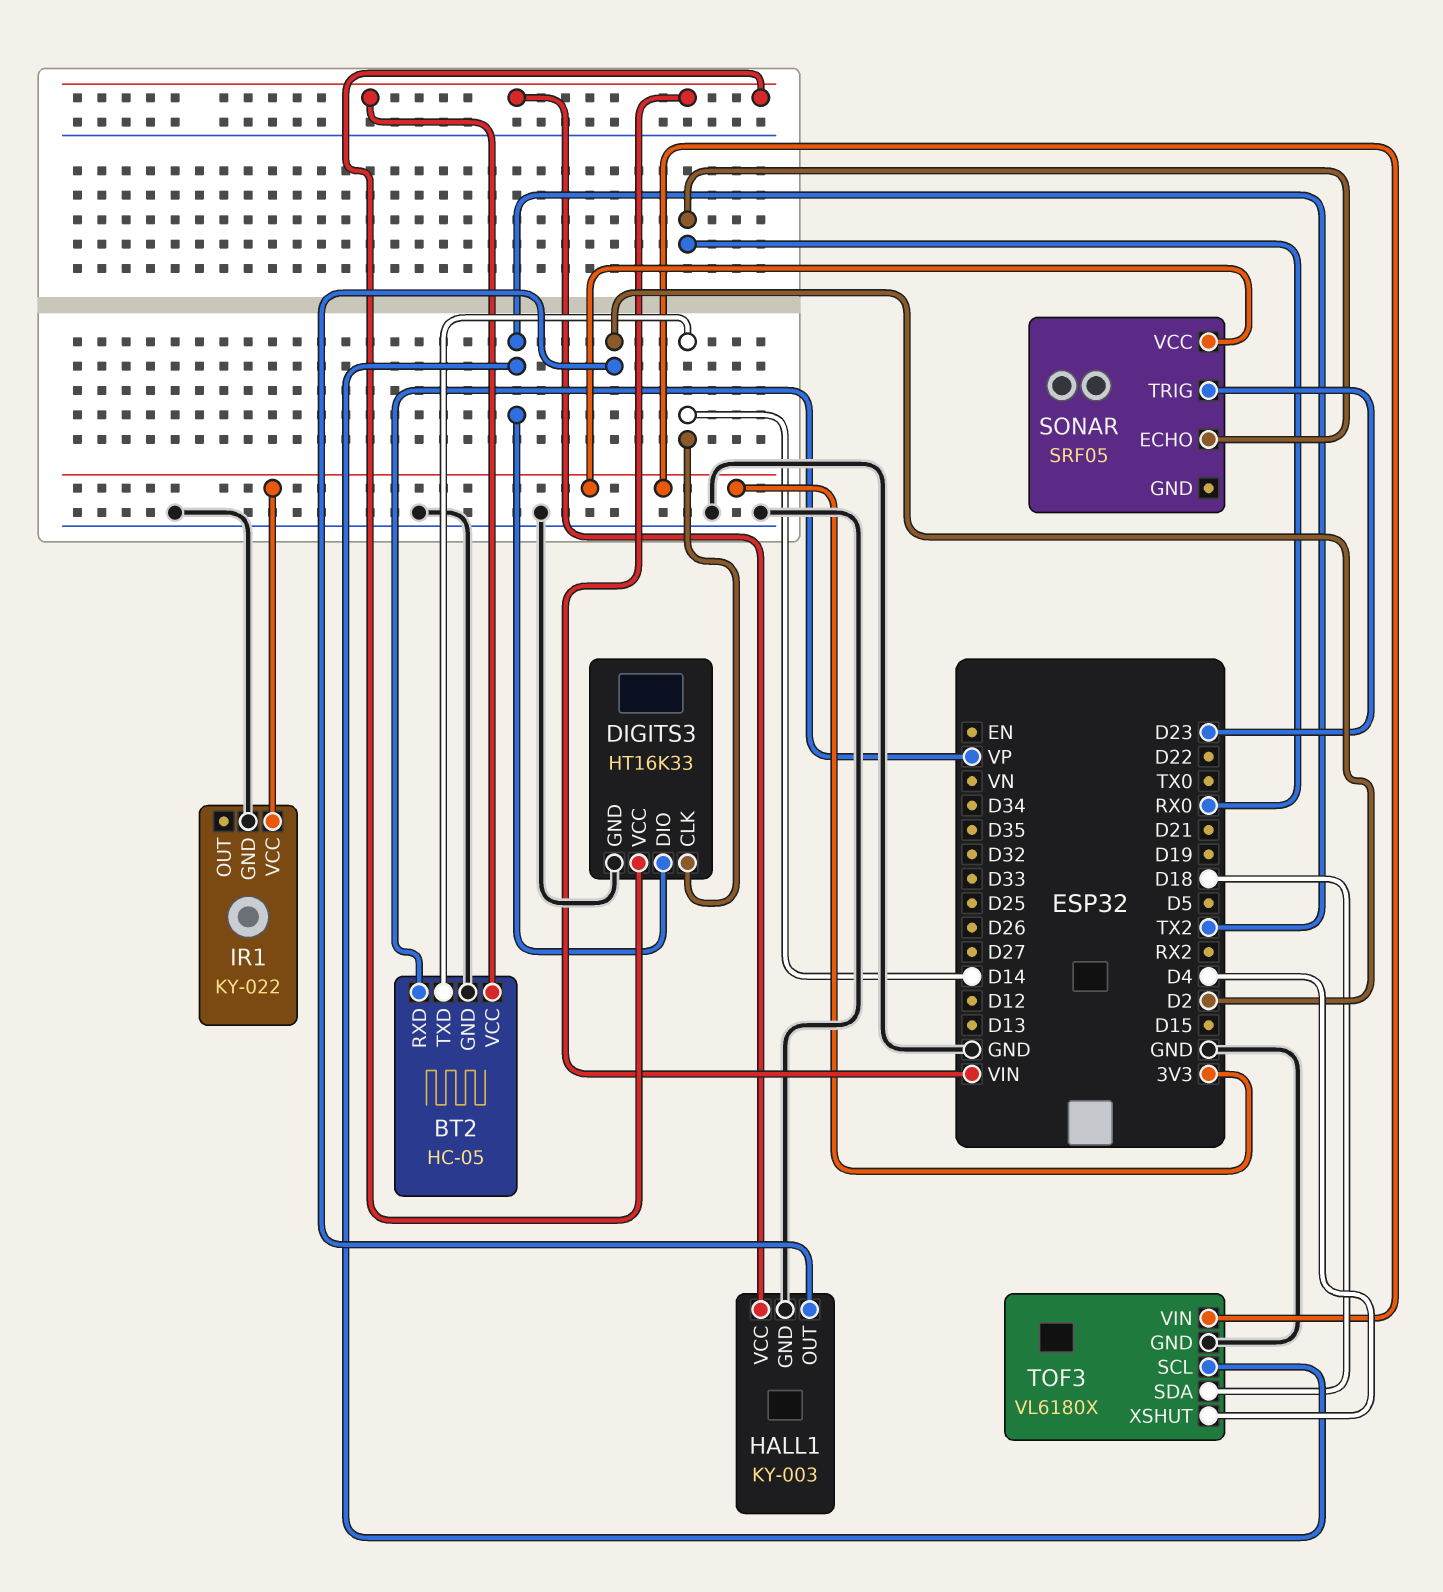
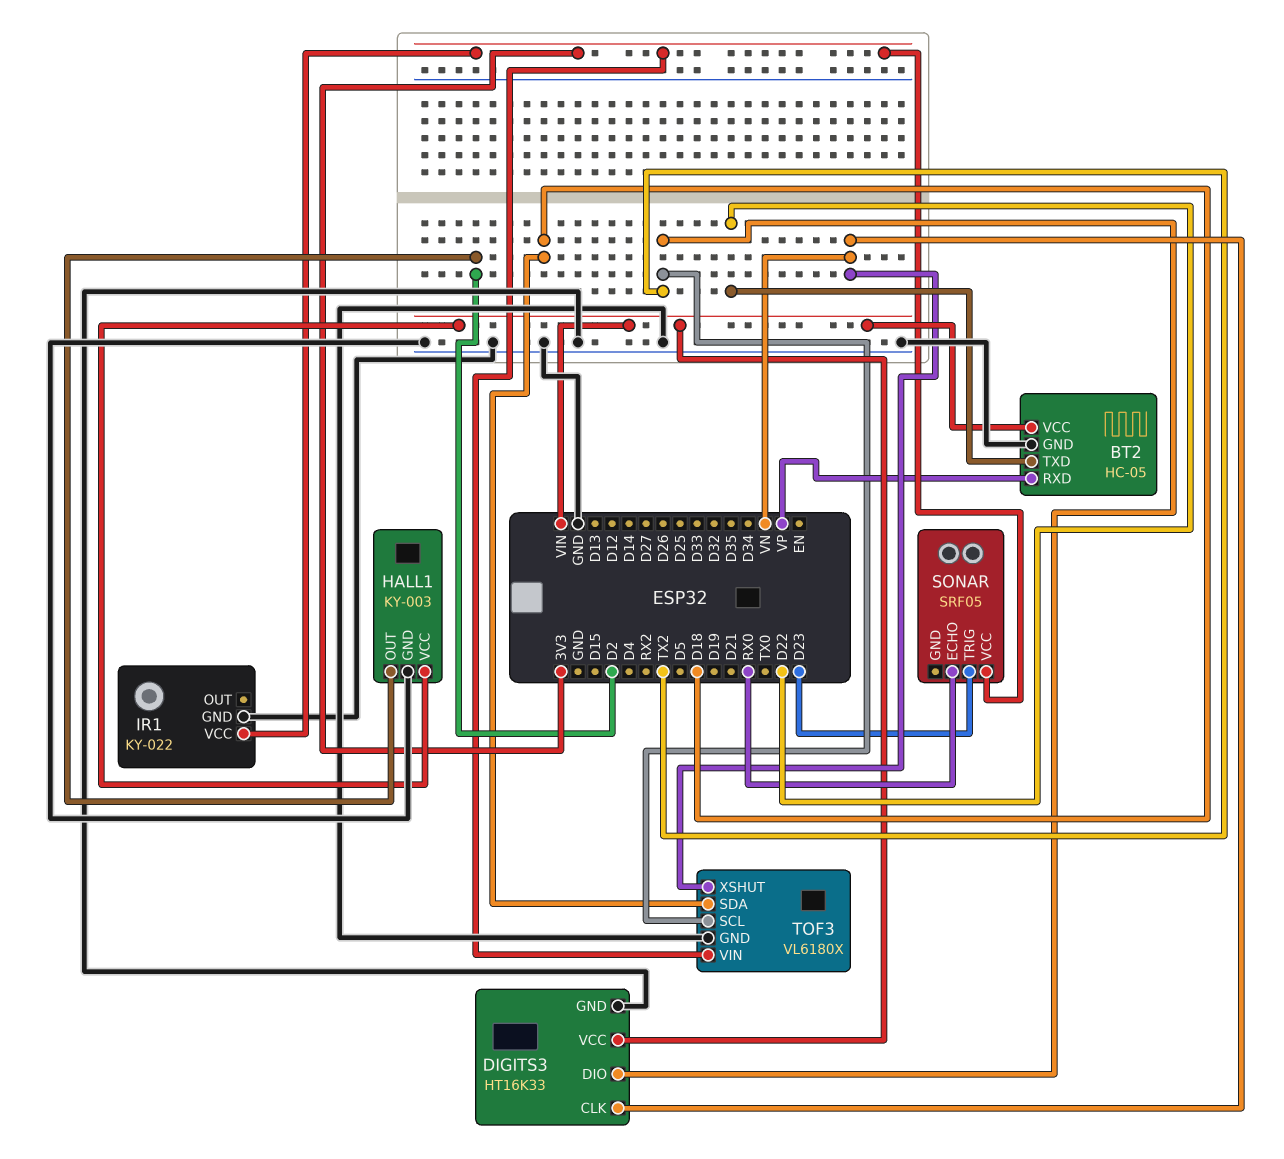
BT2 pin TXD: D14 -> D22
DIGITS3 pin CLK: D14 -> VN
TOF3 pin XSHUT: D4 -> VN

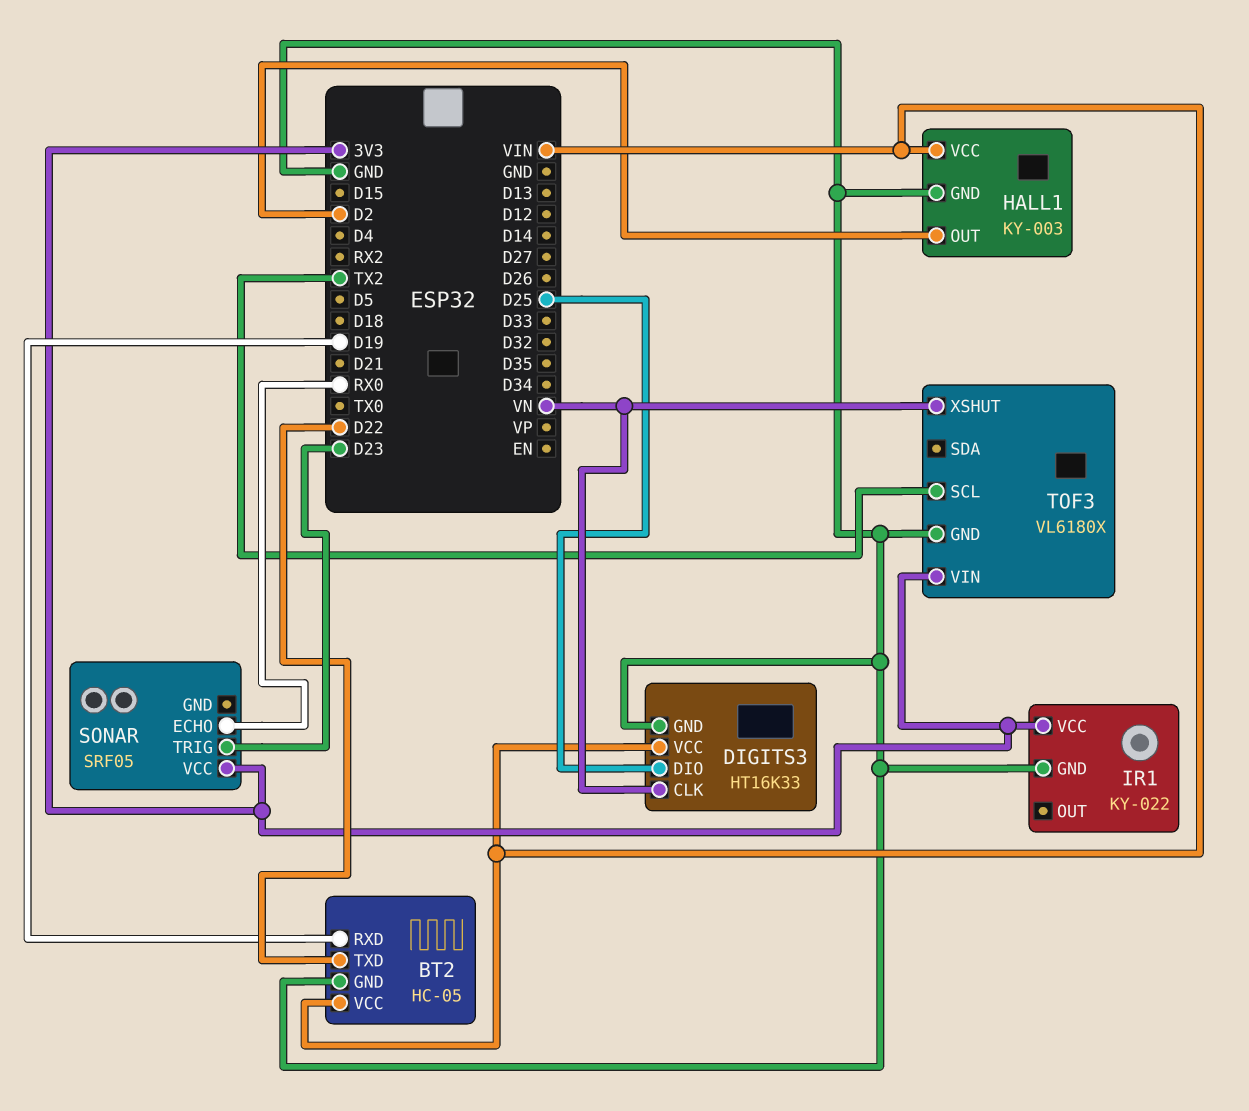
BT2 pin RXD: VP -> D19
DIGITS3 pin DIO: TX2 -> D25
TOF3 pin SDA: D18 -> none

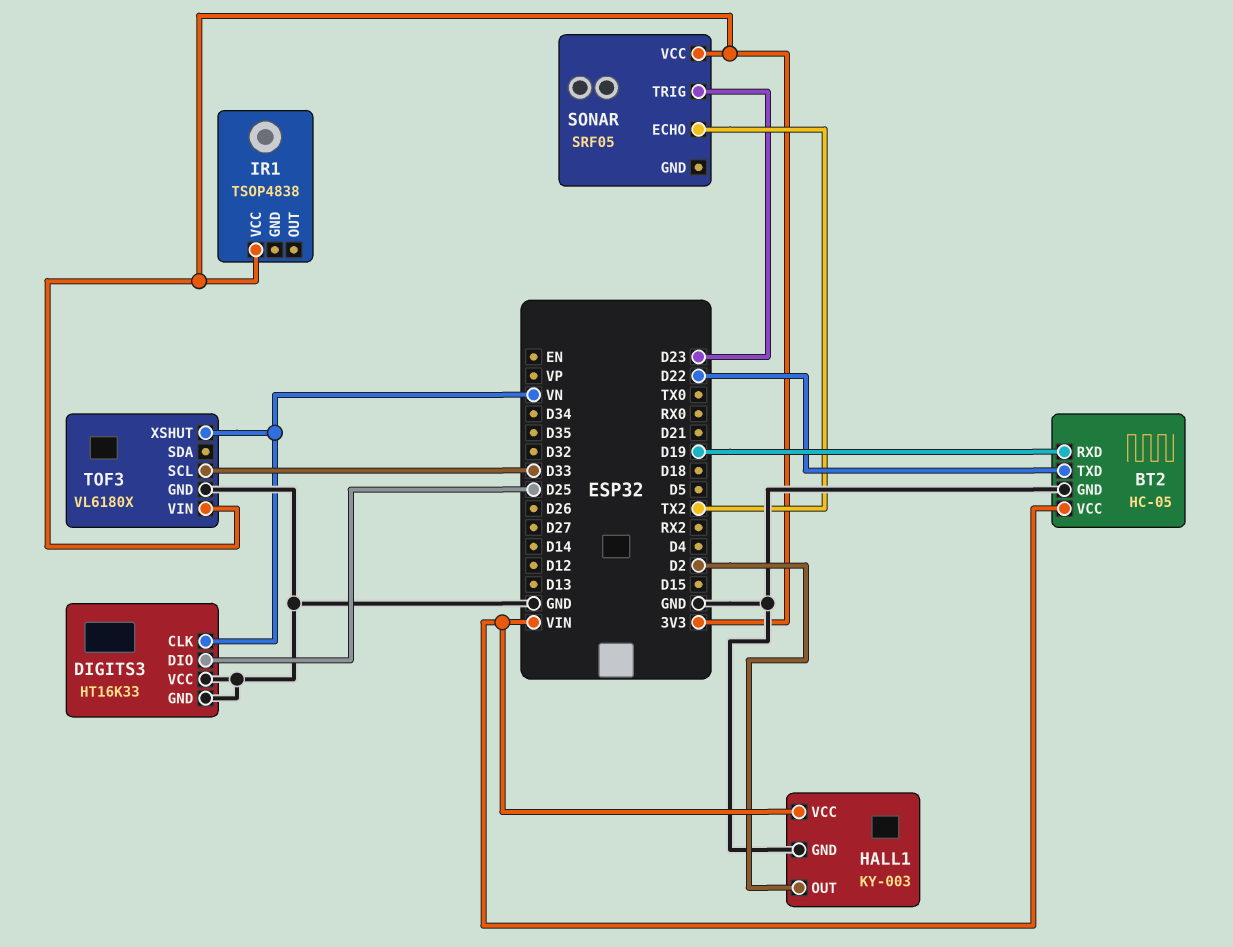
DIGITS3 pin VCC: VIN -> GND
IR1: KY-022 -> TSOP4838
IR1 pin GND: GND -> none
SONAR pin ECHO: RX0 -> TX2
TOF3 pin SCL: TX2 -> D33

